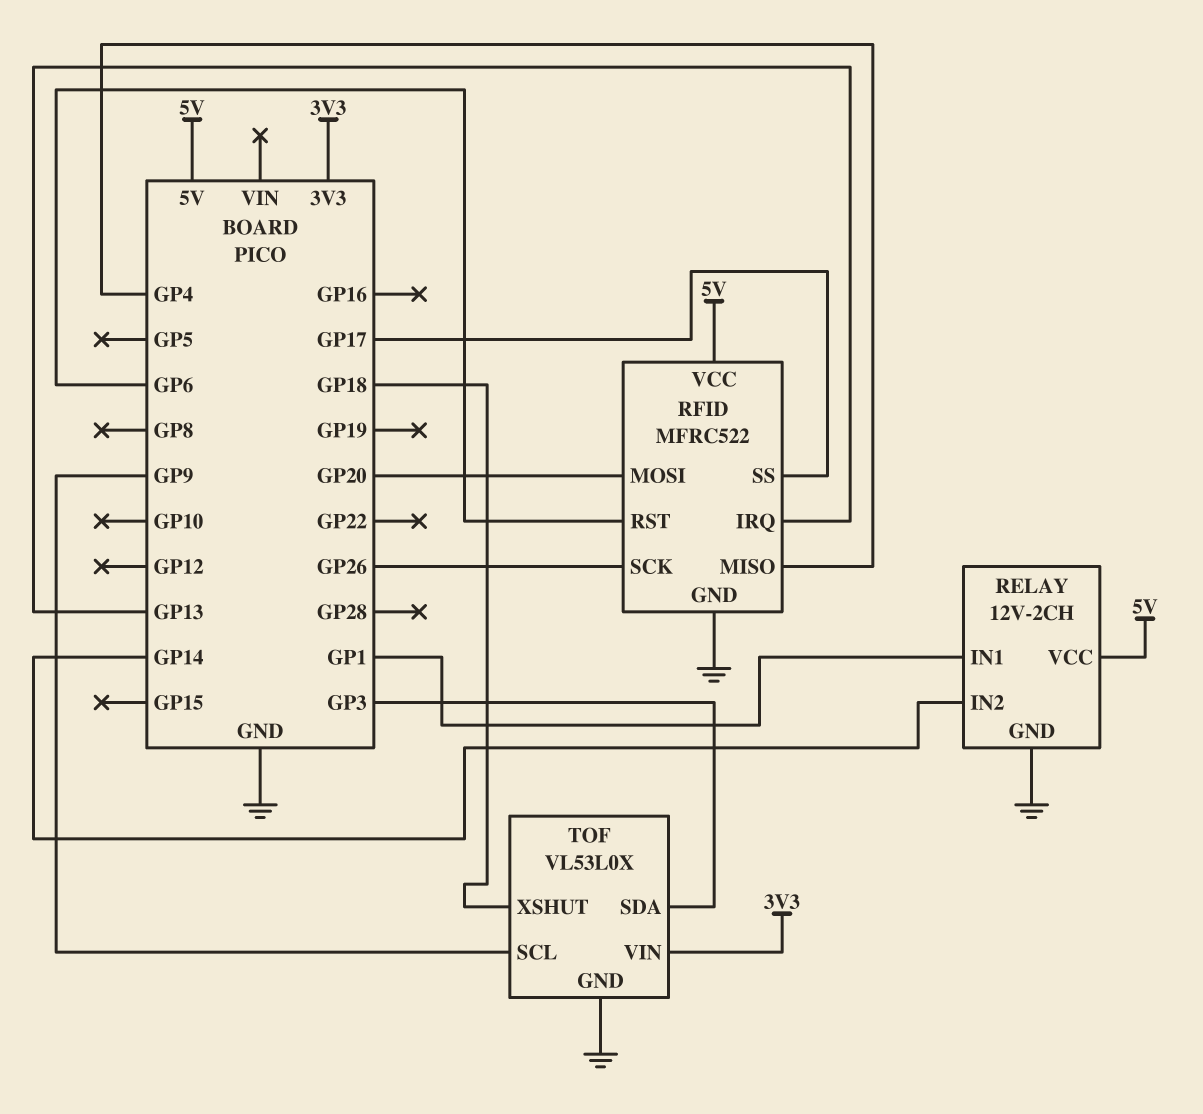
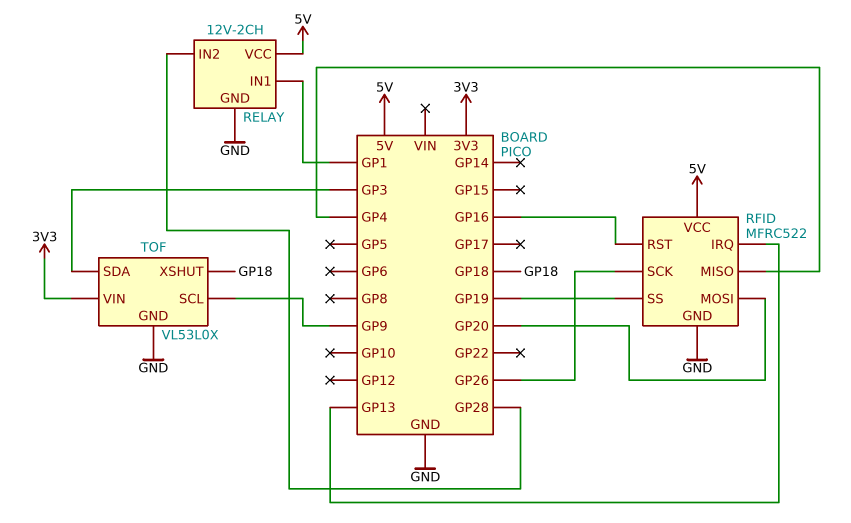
RELAY pin IN2: GP14 -> GP28
RFID pin RST: GP6 -> GP16
RFID pin SS: GP17 -> GP19

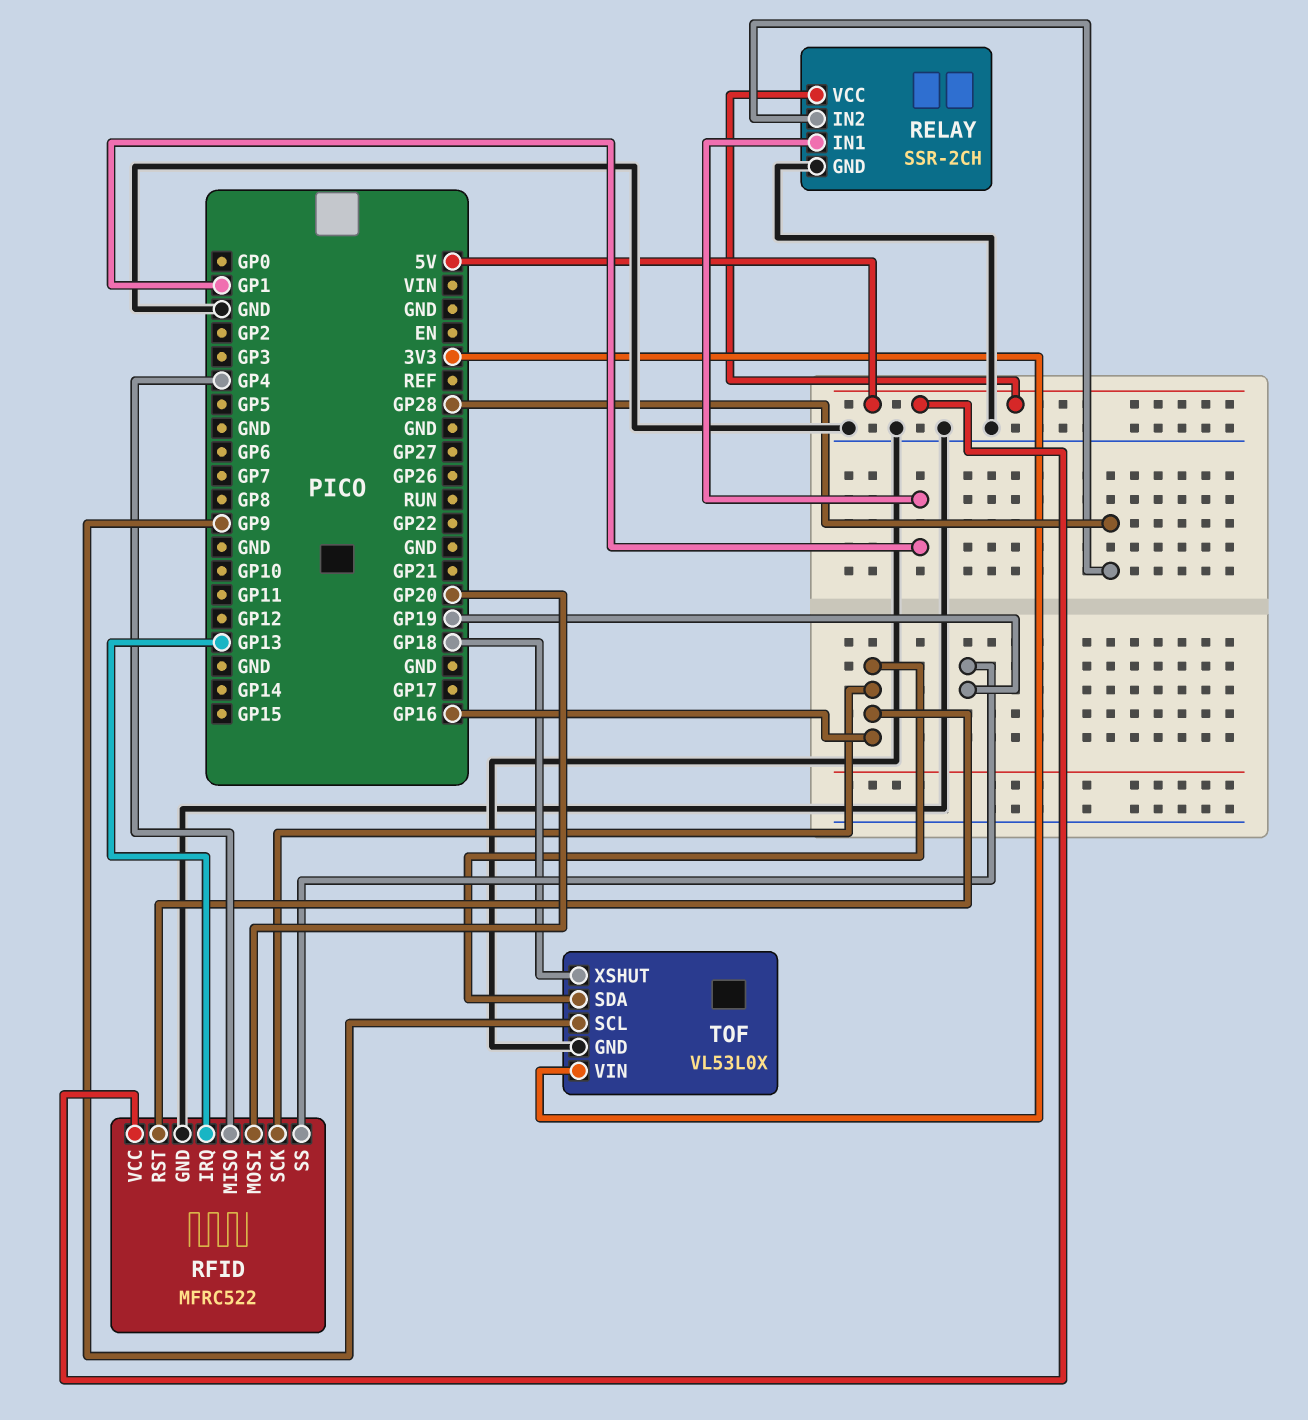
RELAY: 12V-2CH -> SSR-2CH
RFID pin SCK: GP26 -> GP16
TOF pin SDA: GP3 -> GP16

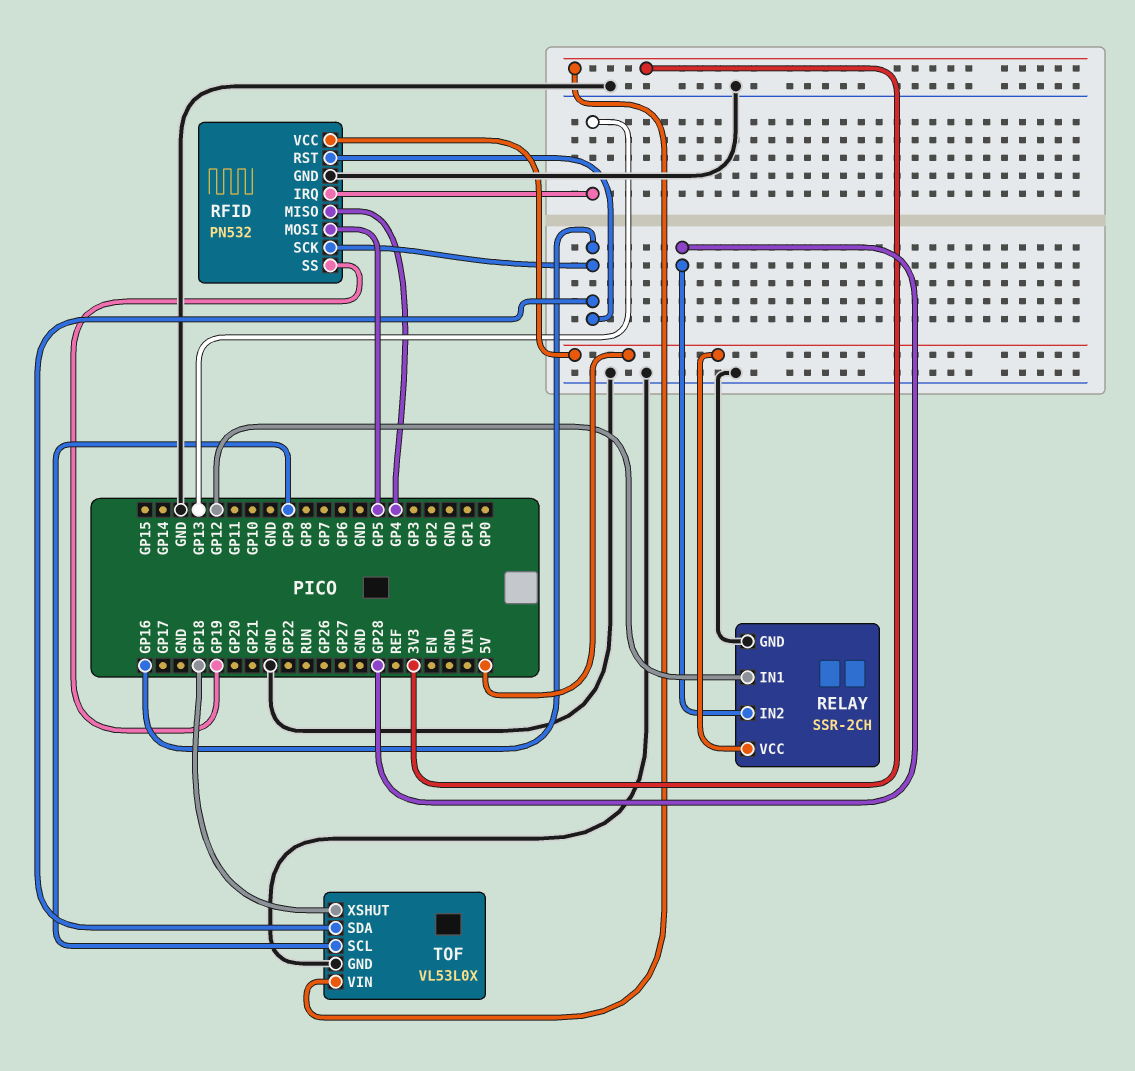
RELAY pin IN1: GP1 -> GP12
RFID: MFRC522 -> PN532
RFID pin MOSI: GP20 -> GP5

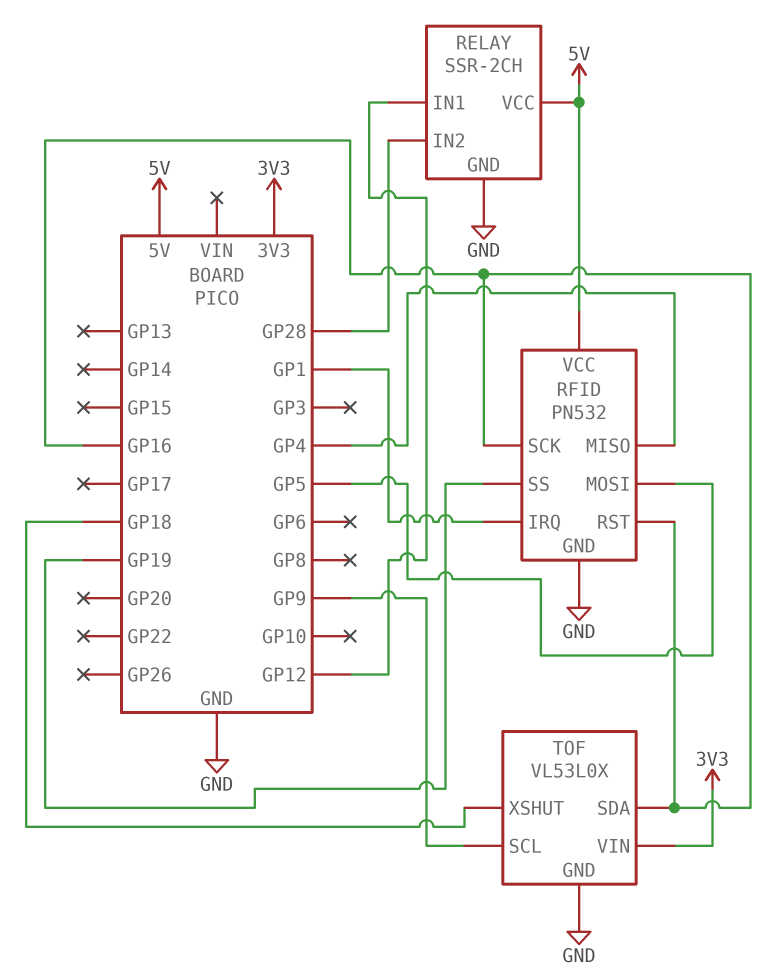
RFID pin IRQ: GP13 -> GP1

